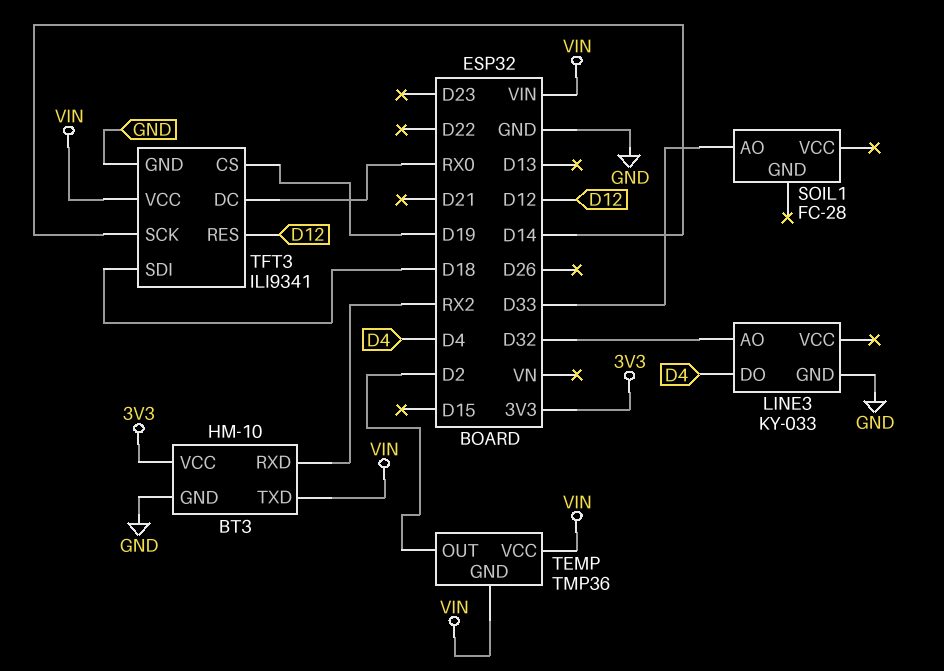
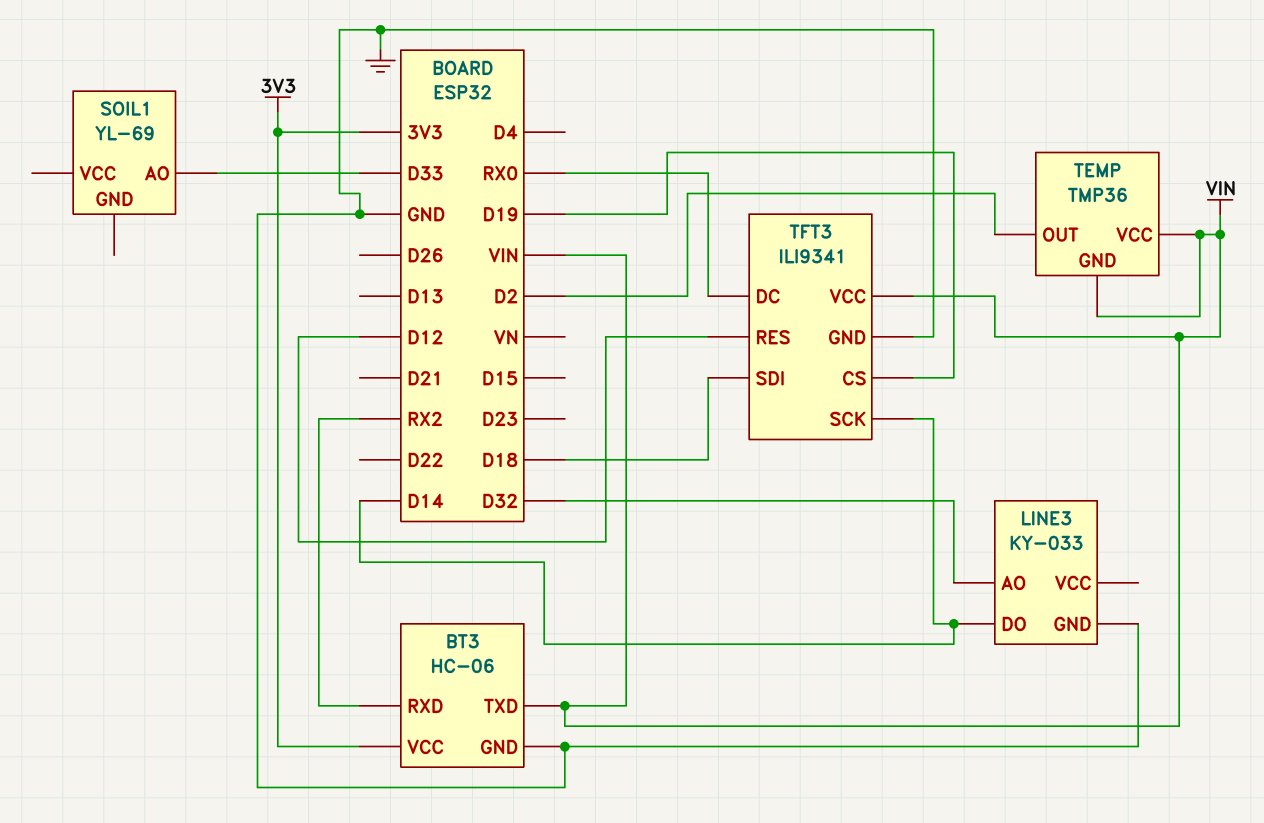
BT3: HM-10 -> HC-06
LINE3 pin DO: D4 -> D14
SOIL1: FC-28 -> YL-69

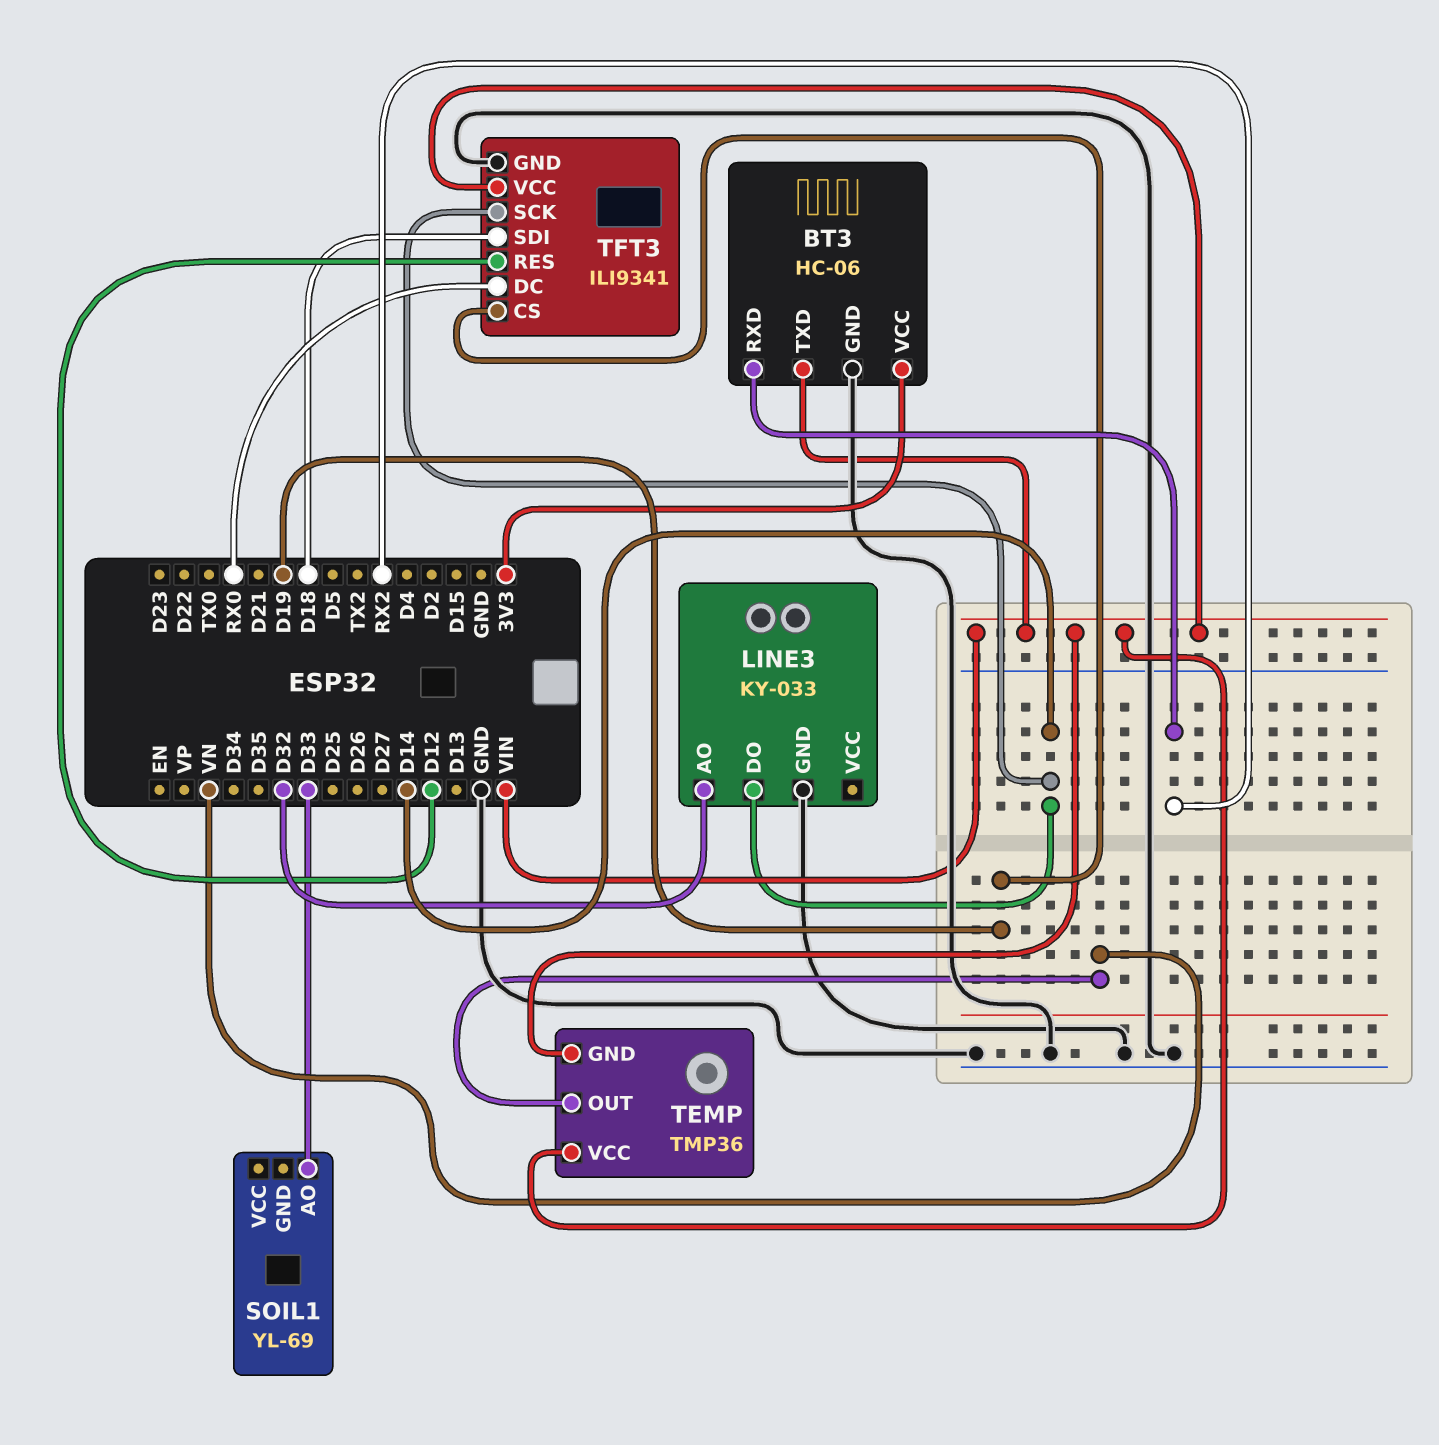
TEMP pin OUT: D2 -> VN

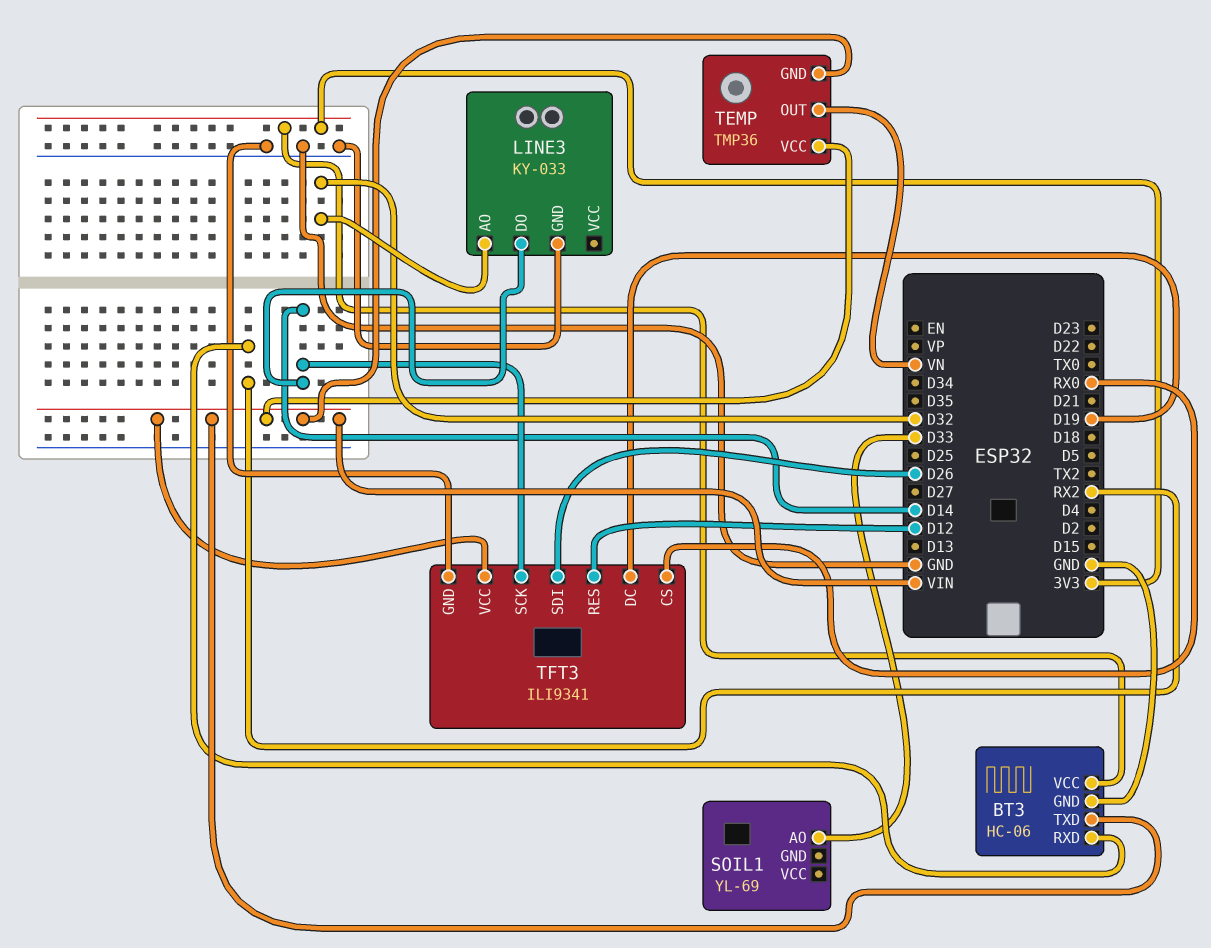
TFT3 pin CS: D19 -> RX0
TFT3 pin DC: RX0 -> D19
TFT3 pin SDI: D18 -> D26

